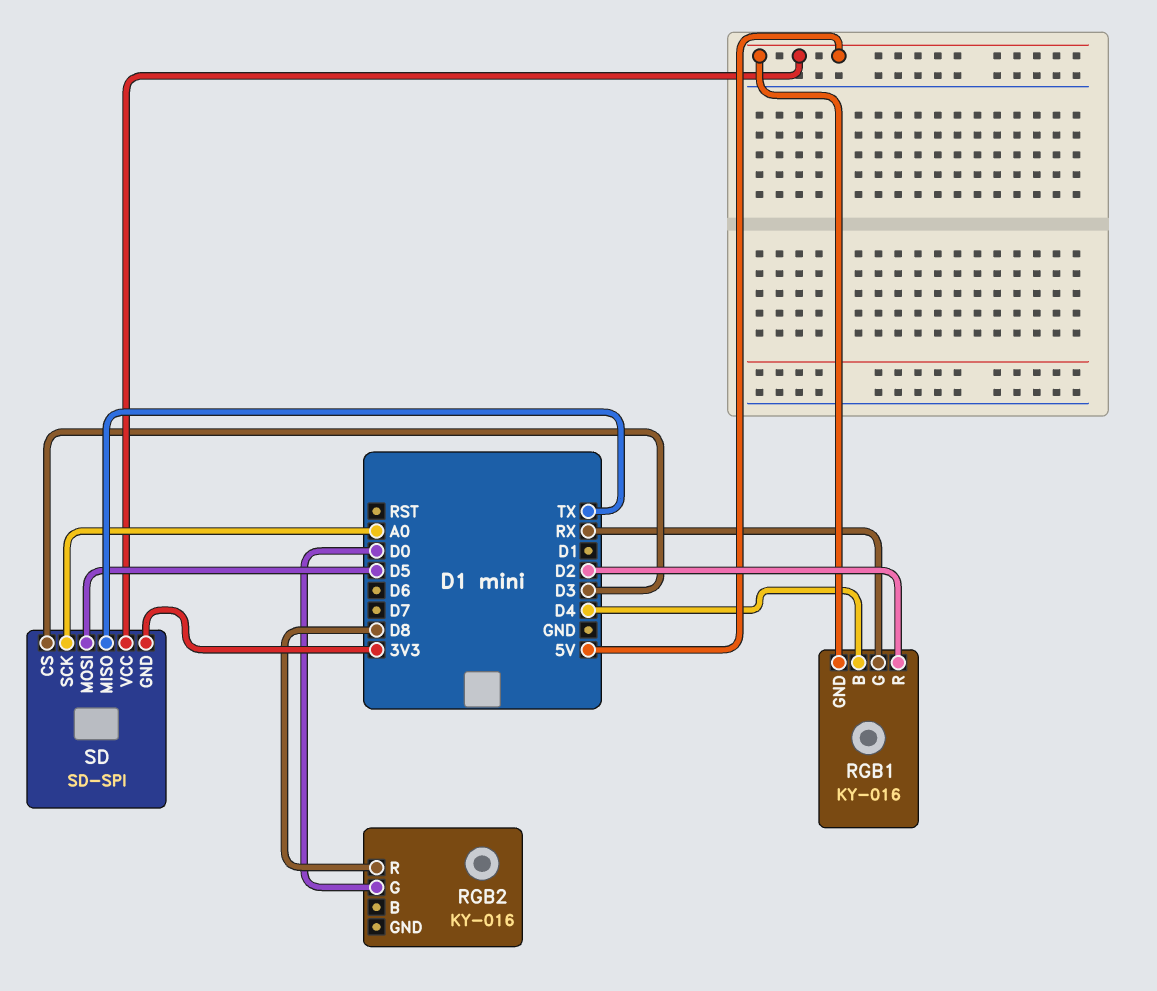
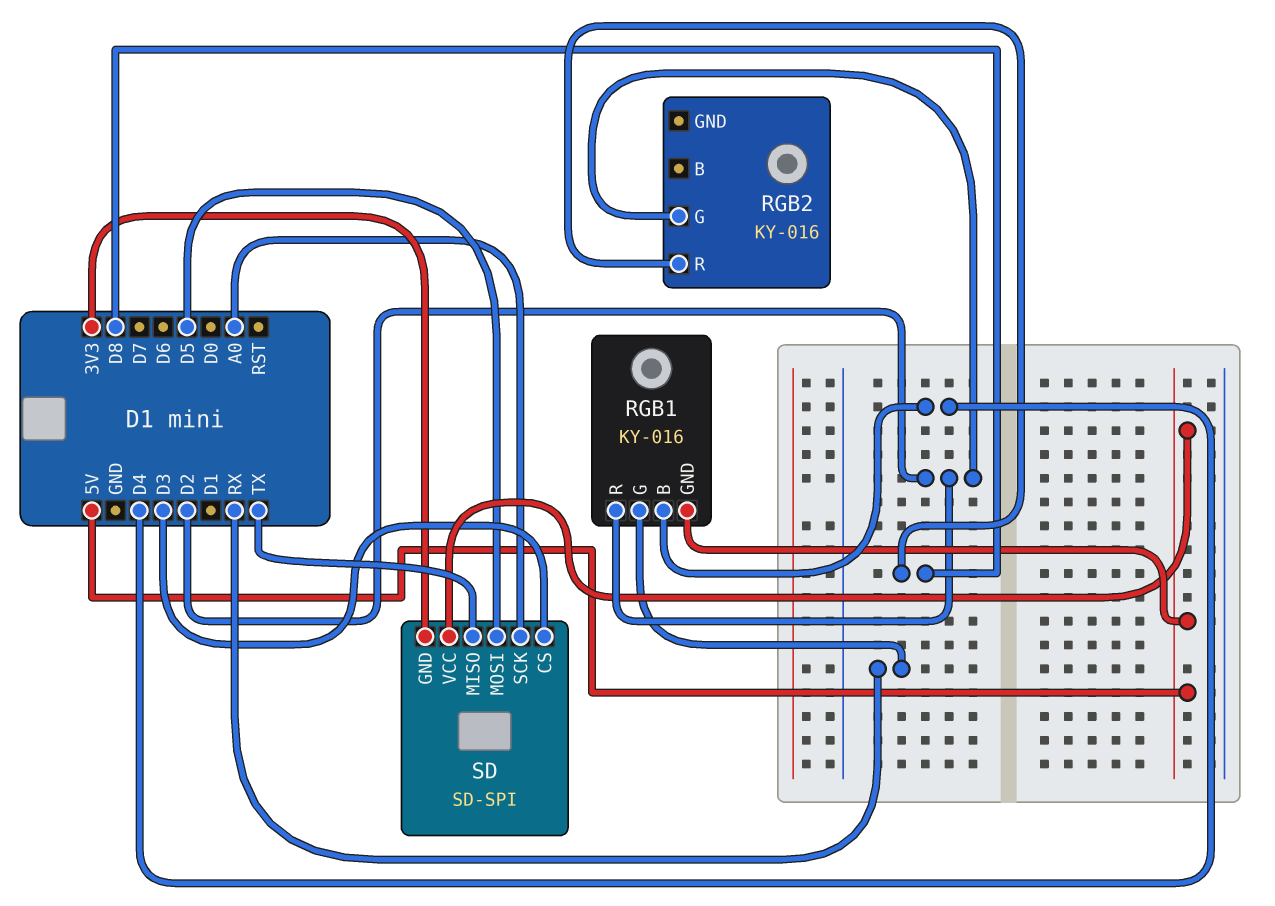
RGB2 pin G: D0 -> D2

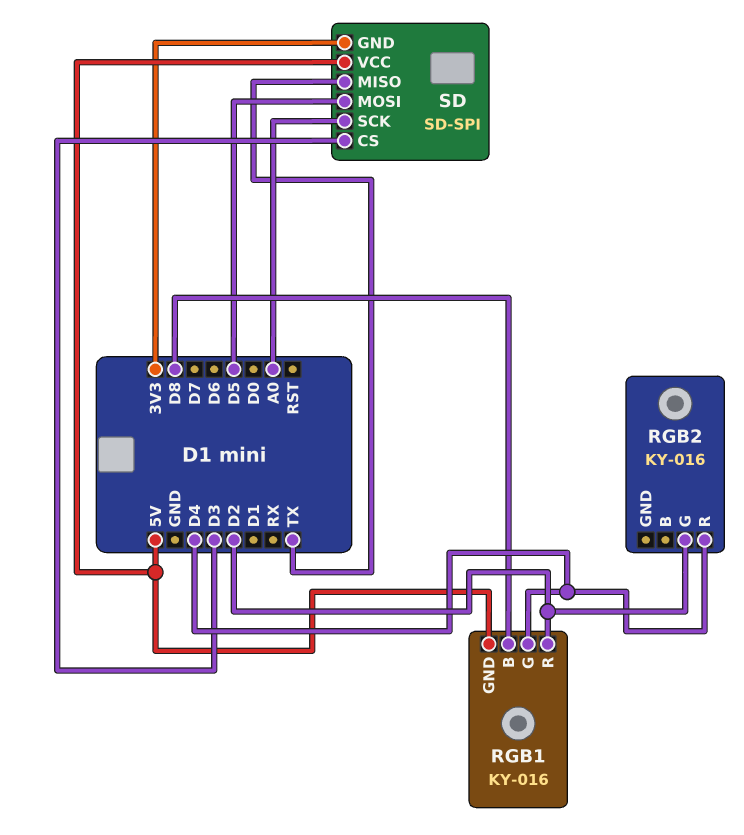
RGB1 pin B: D4 -> D8
RGB1 pin G: RX -> D4
RGB2 pin R: D8 -> D4

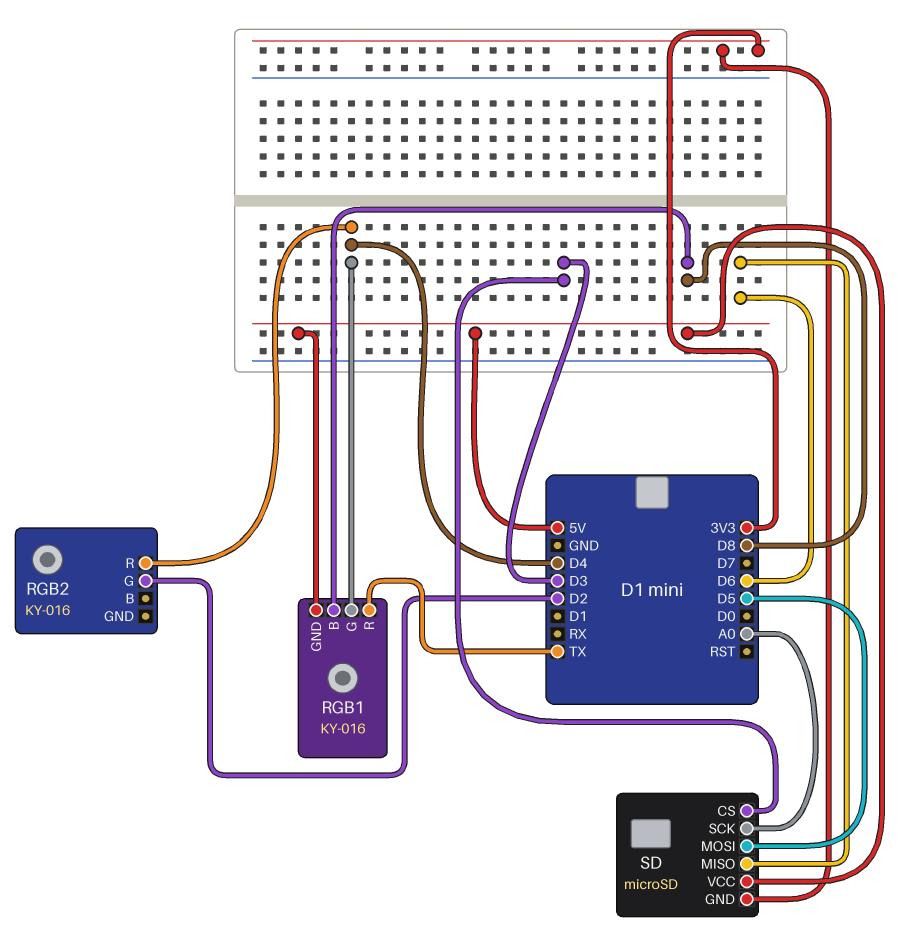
RGB1 pin R: D2 -> TX
SD: SD-SPI -> microSD
SD pin MISO: TX -> D6

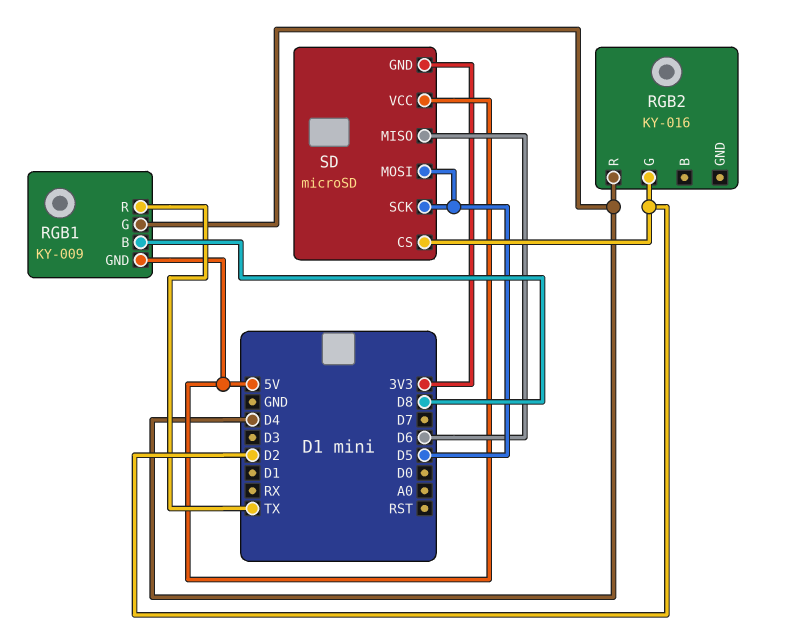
RGB1: KY-016 -> KY-009
SD pin CS: D3 -> D2
SD pin SCK: A0 -> D5

